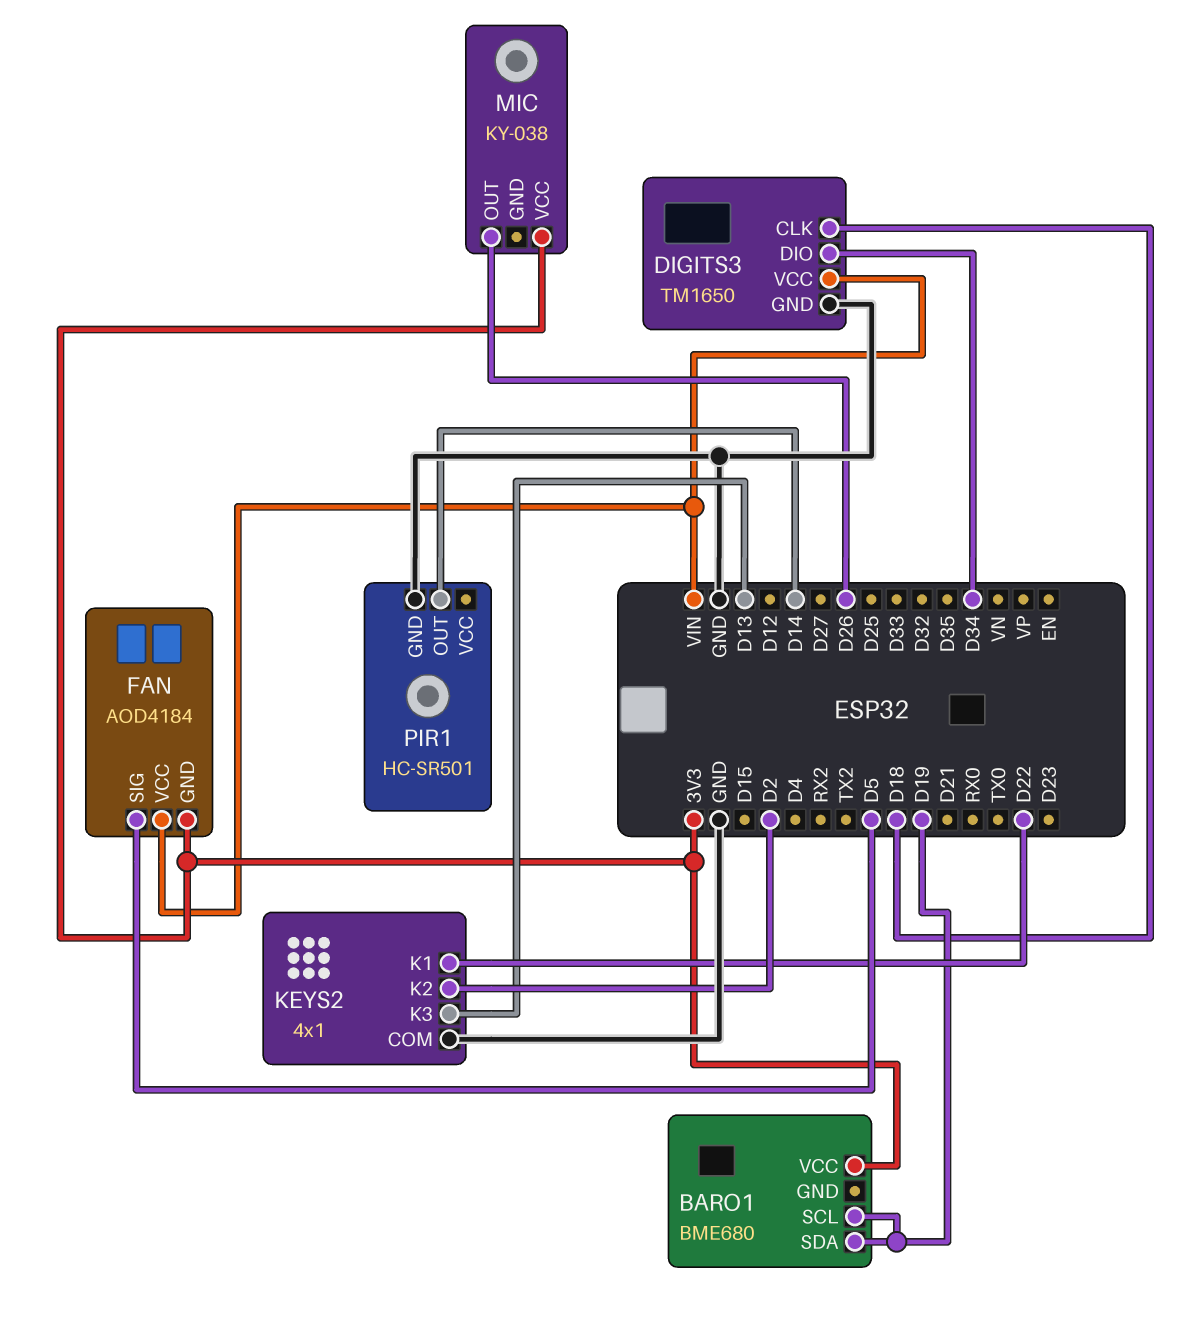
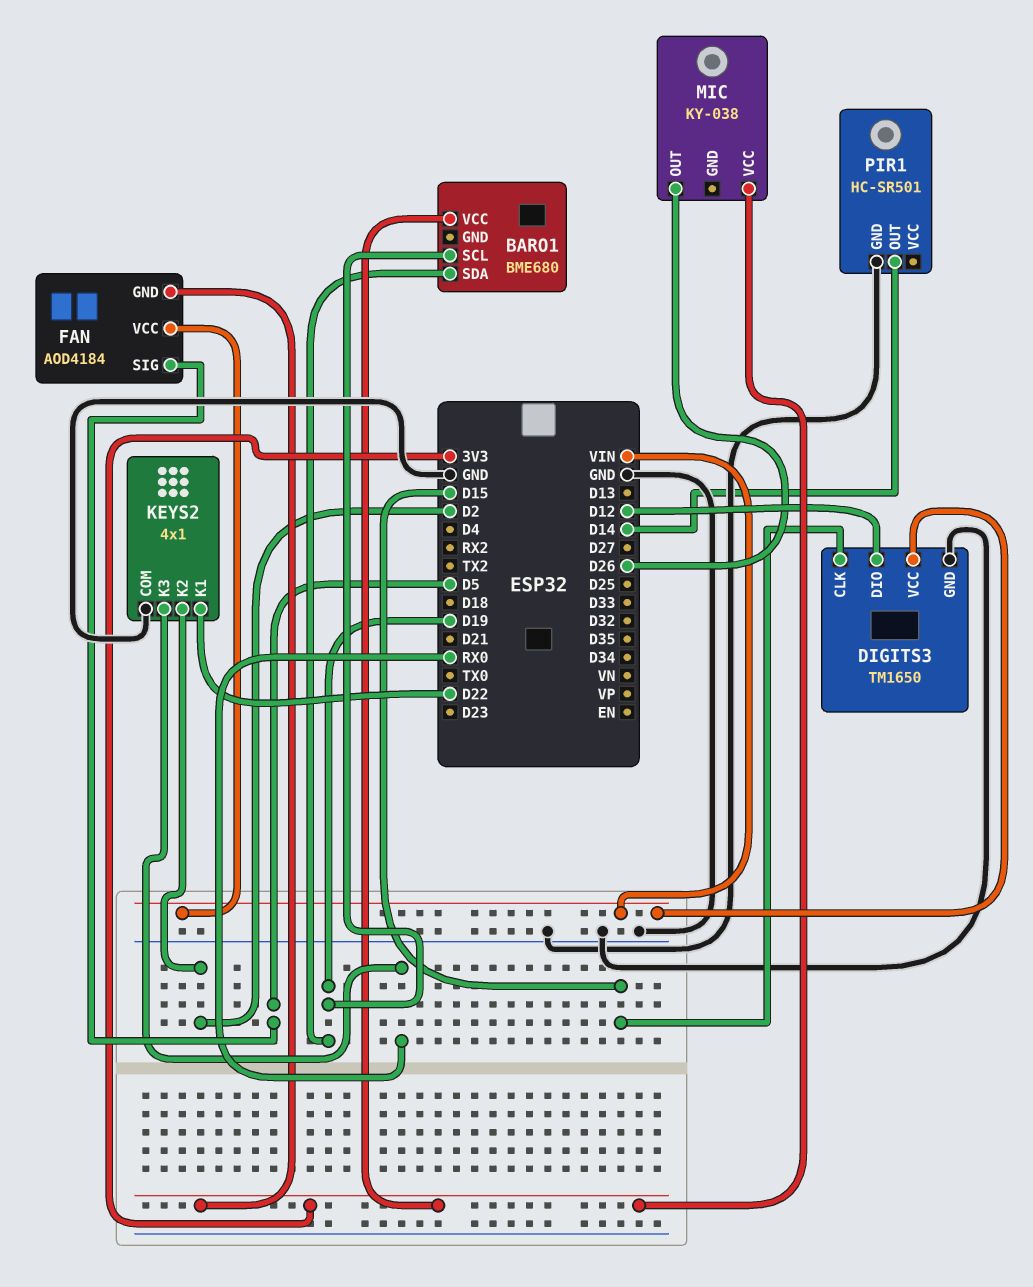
DIGITS3 pin CLK: D18 -> D15
DIGITS3 pin DIO: D34 -> D12
KEYS2 pin K3: D13 -> RX0

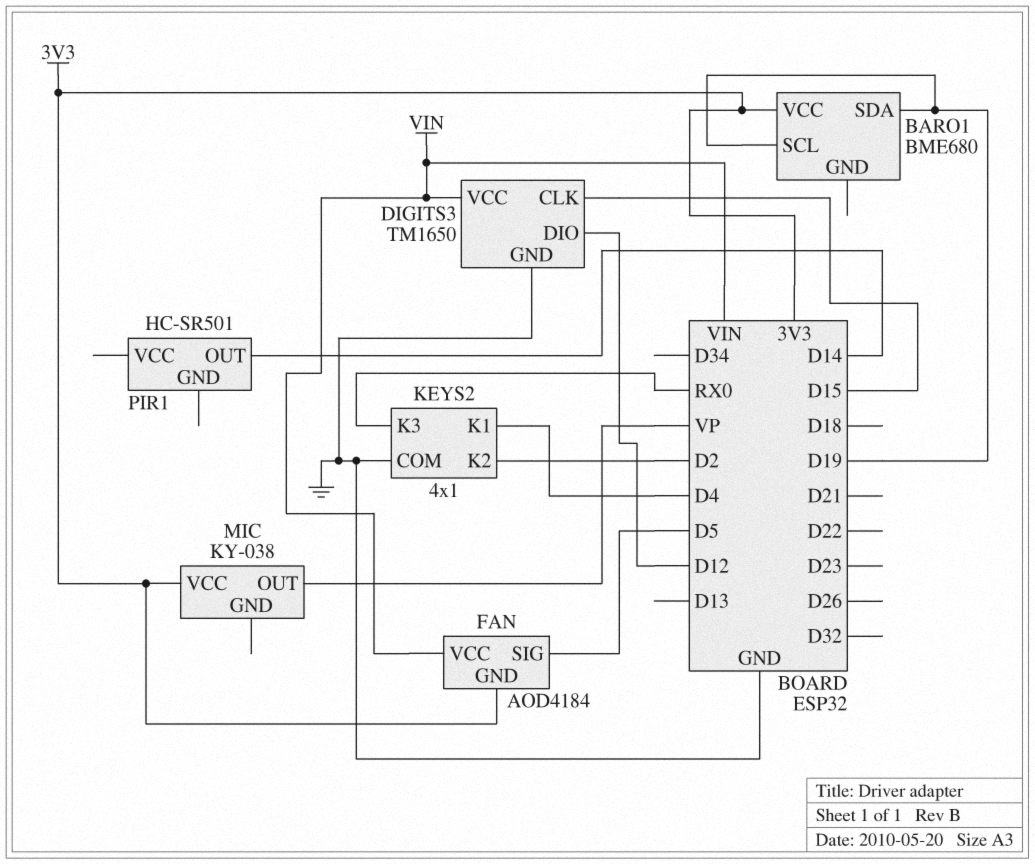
KEYS2 pin K1: D22 -> D4
MIC pin OUT: D26 -> VP
PIR1 pin GND: GND -> none

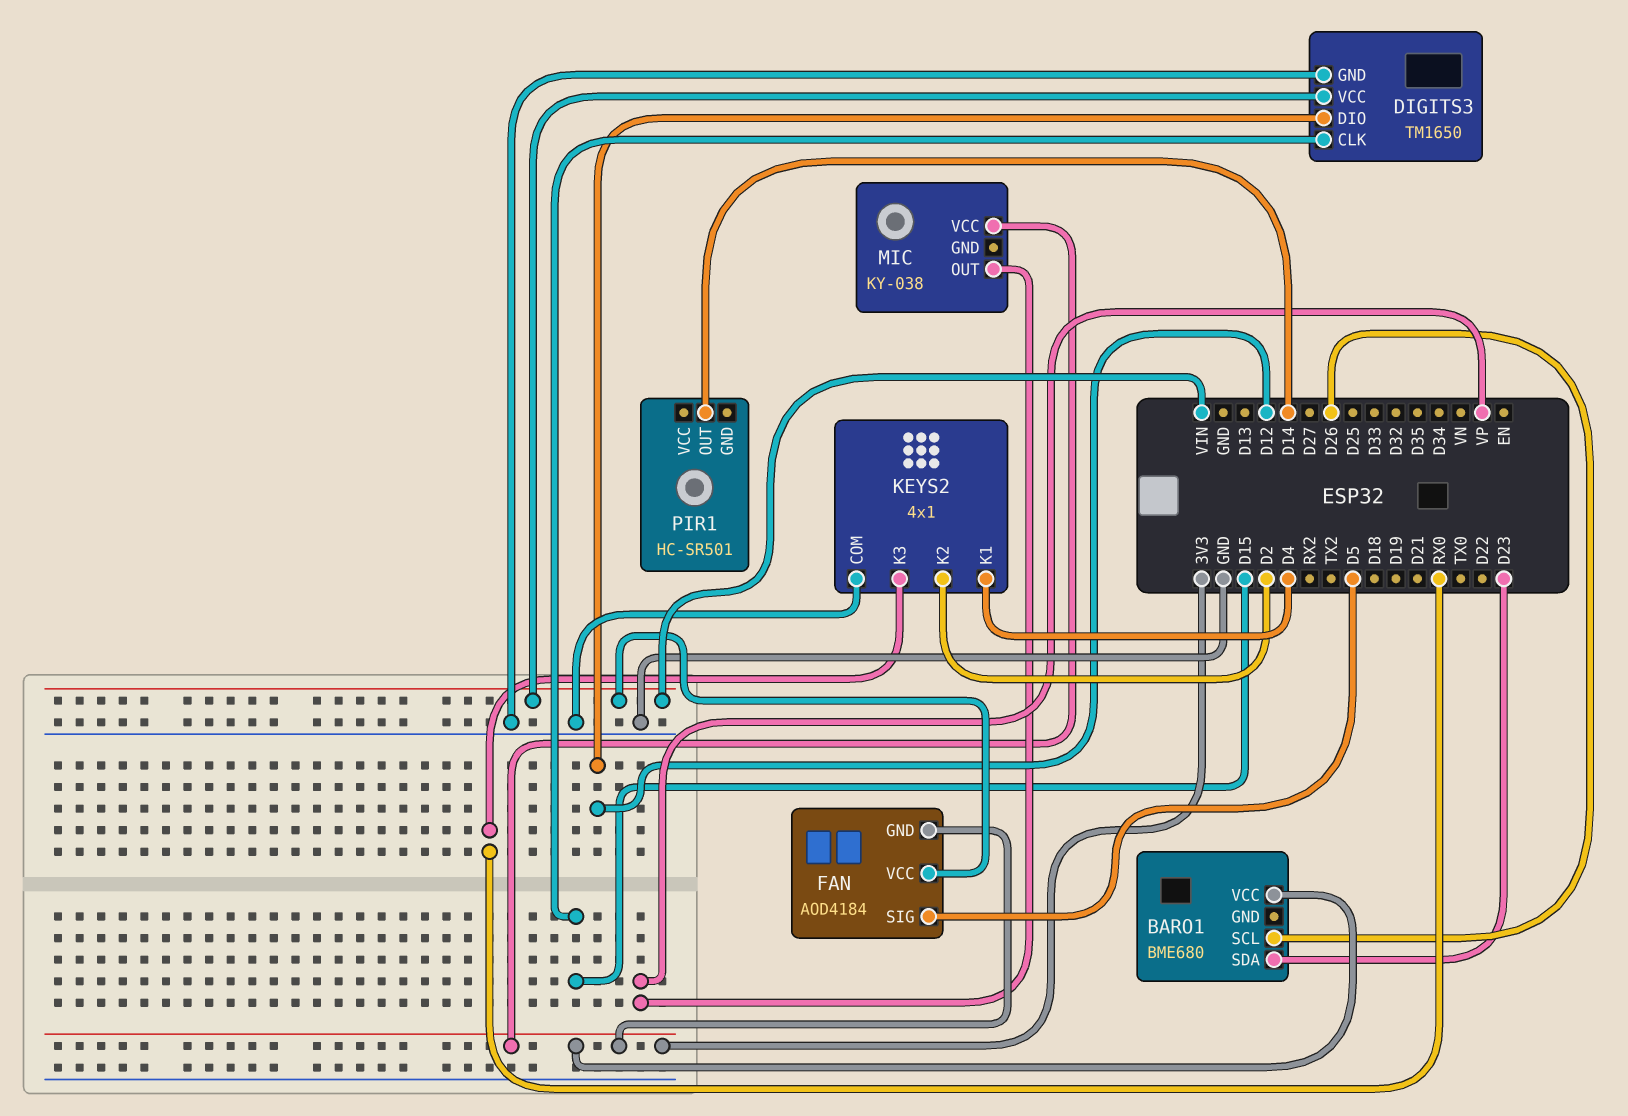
BARO1 pin SCL: D19 -> D26
BARO1 pin SDA: D19 -> D23

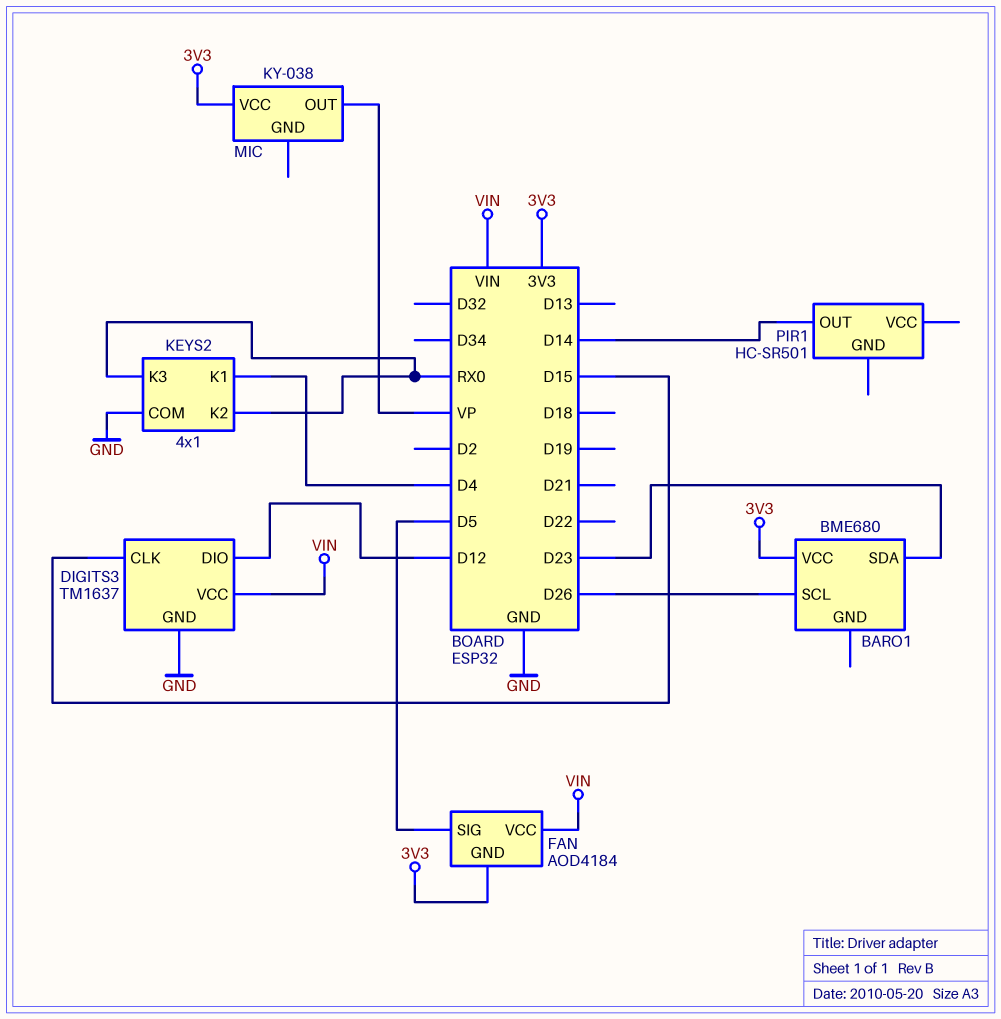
DIGITS3: TM1650 -> TM1637
KEYS2 pin K2: D2 -> RX0

